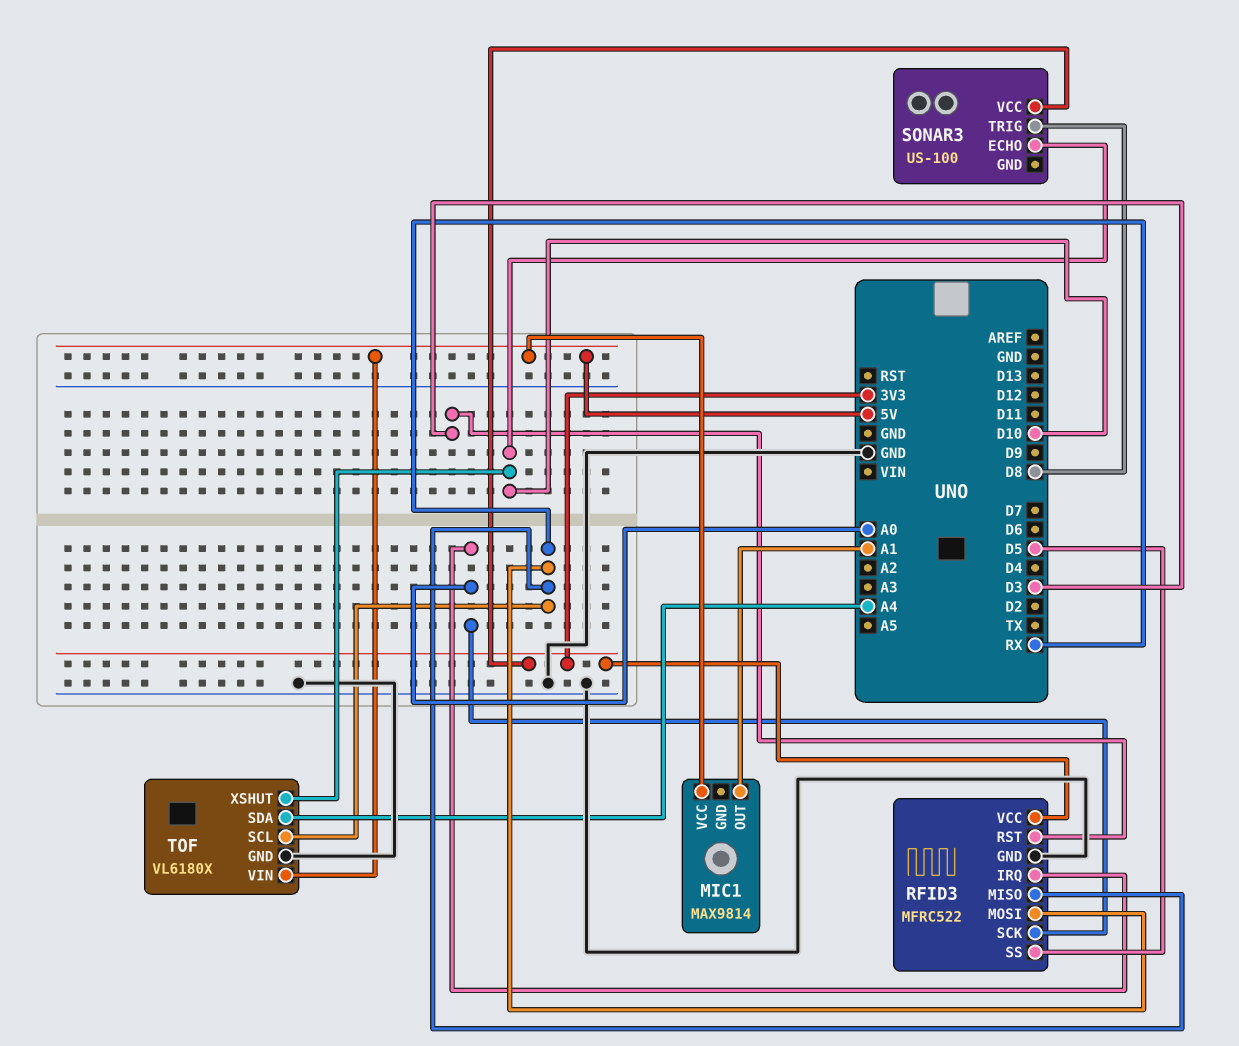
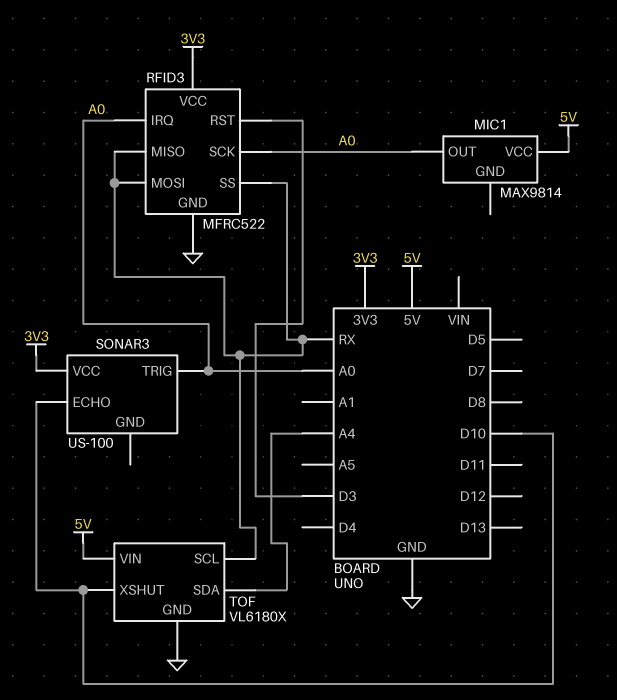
MIC1 pin OUT: A1 -> A0
RFID3 pin SS: D5 -> RX
SONAR3 pin TRIG: D8 -> A0

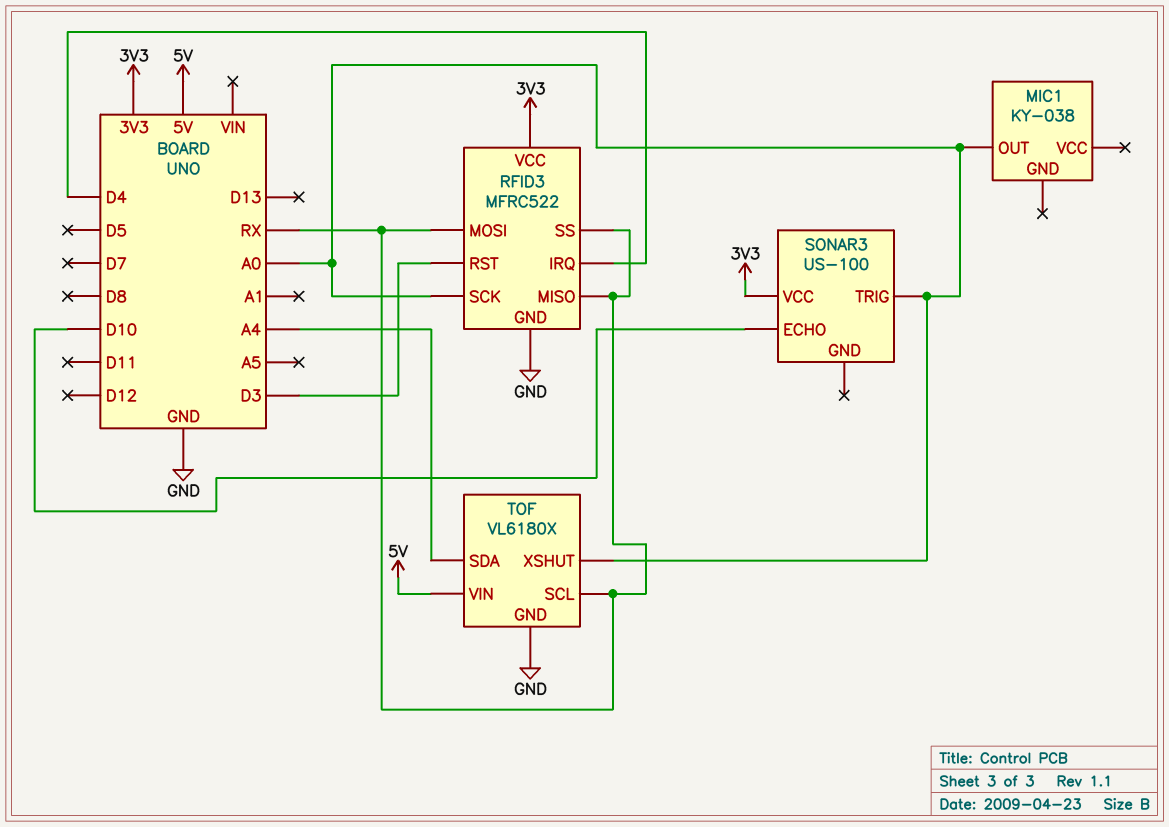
MIC1: MAX9814 -> KY-038
MIC1 pin VCC: 5V -> none
RFID3 pin IRQ: A0 -> D4
TOF pin XSHUT: D10 -> A0

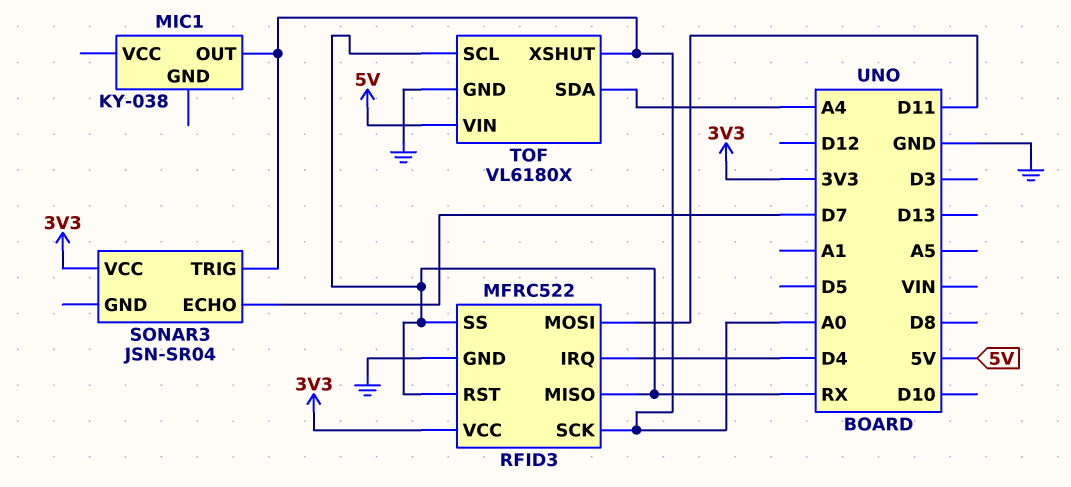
RFID3 pin MOSI: RX -> D11
RFID3 pin RST: D3 -> RX
SONAR3: US-100 -> JSN-SR04
SONAR3 pin ECHO: D10 -> D7

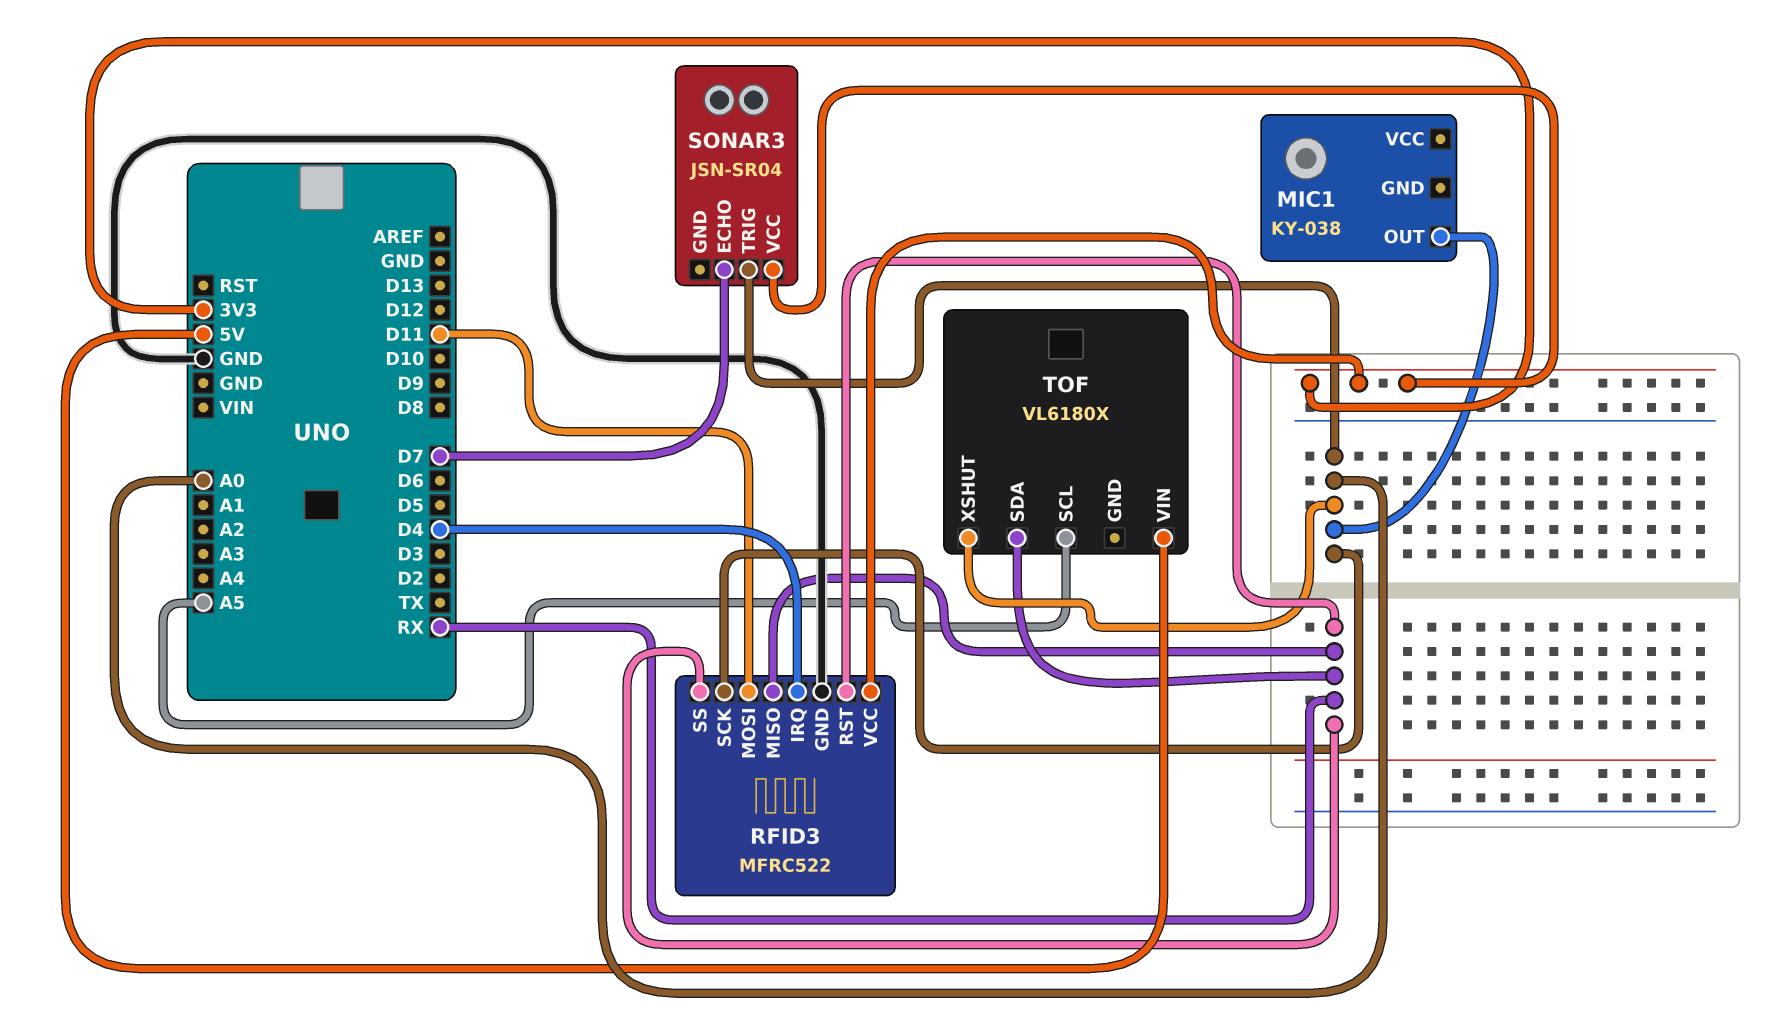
TOF pin GND: GND -> none
TOF pin SCL: RX -> A5
TOF pin SDA: A4 -> RX

